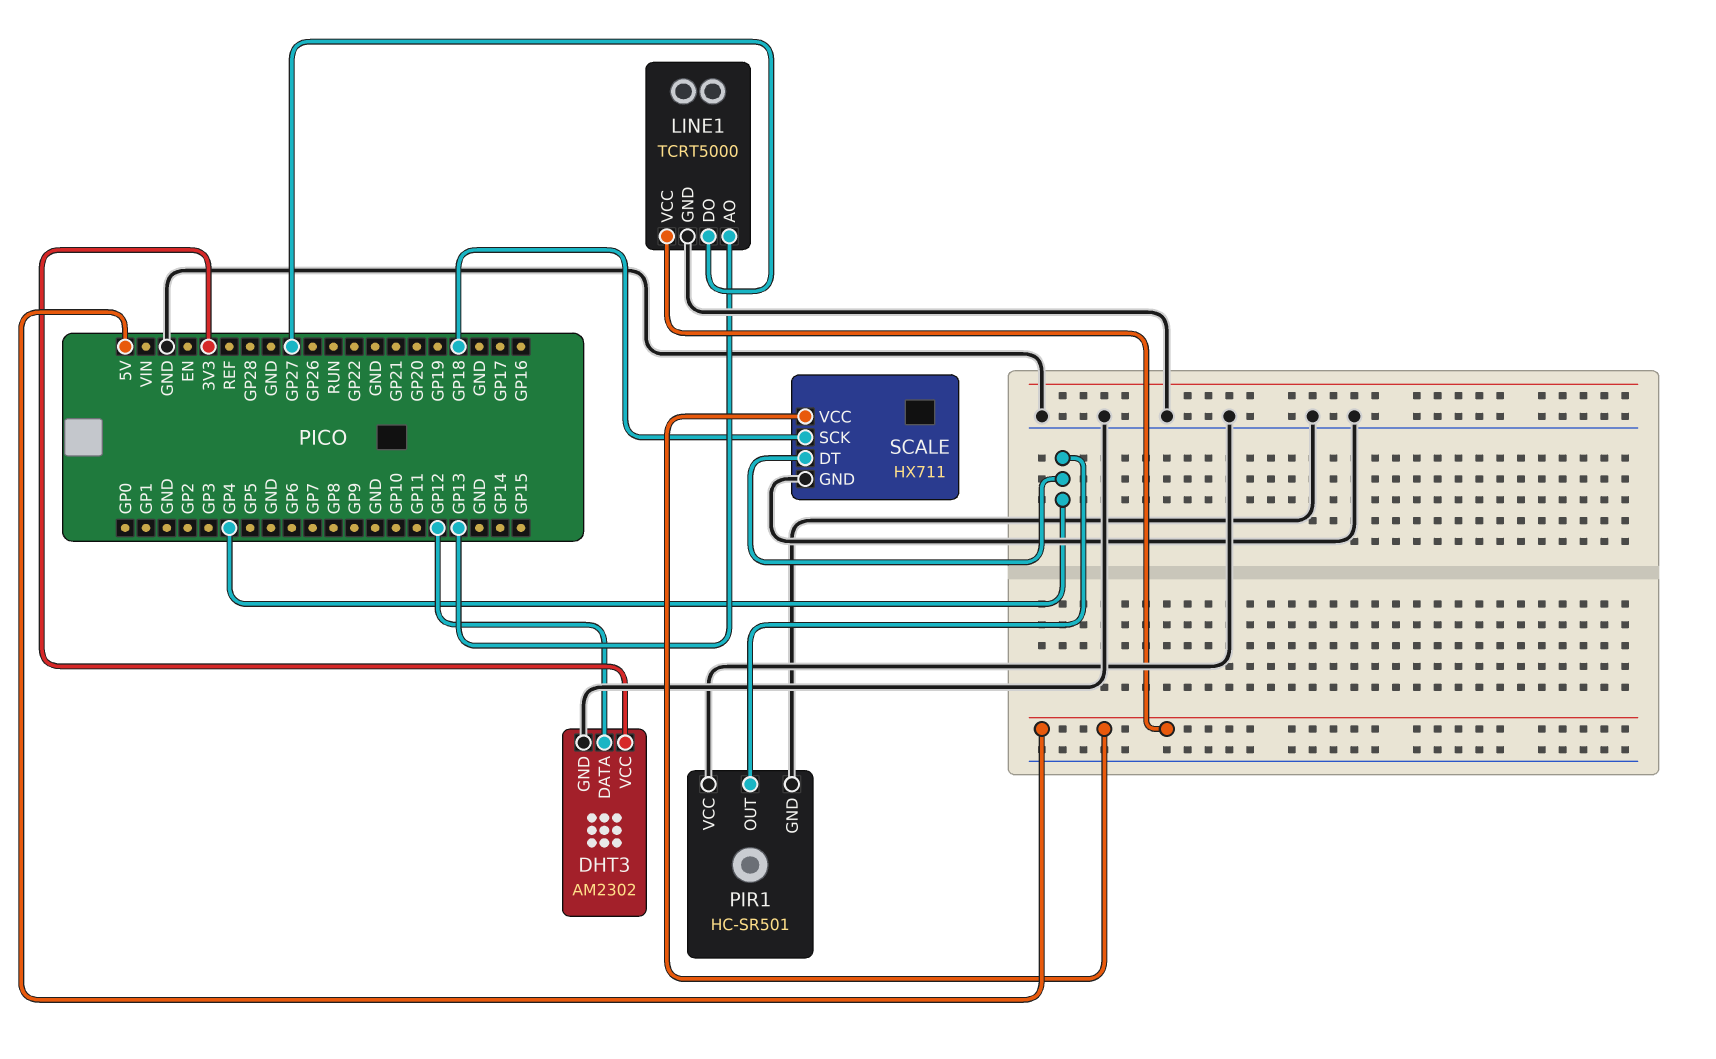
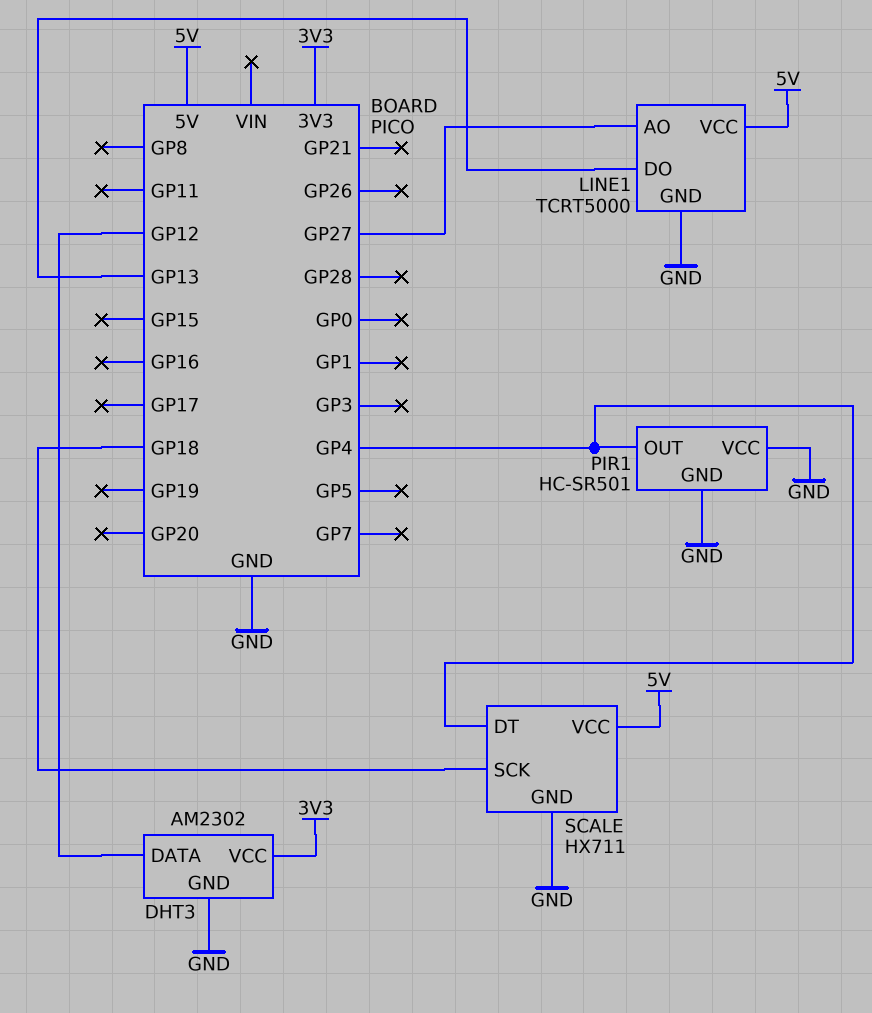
LINE1 pin AO: GP13 -> GP27
LINE1 pin DO: GP27 -> GP13

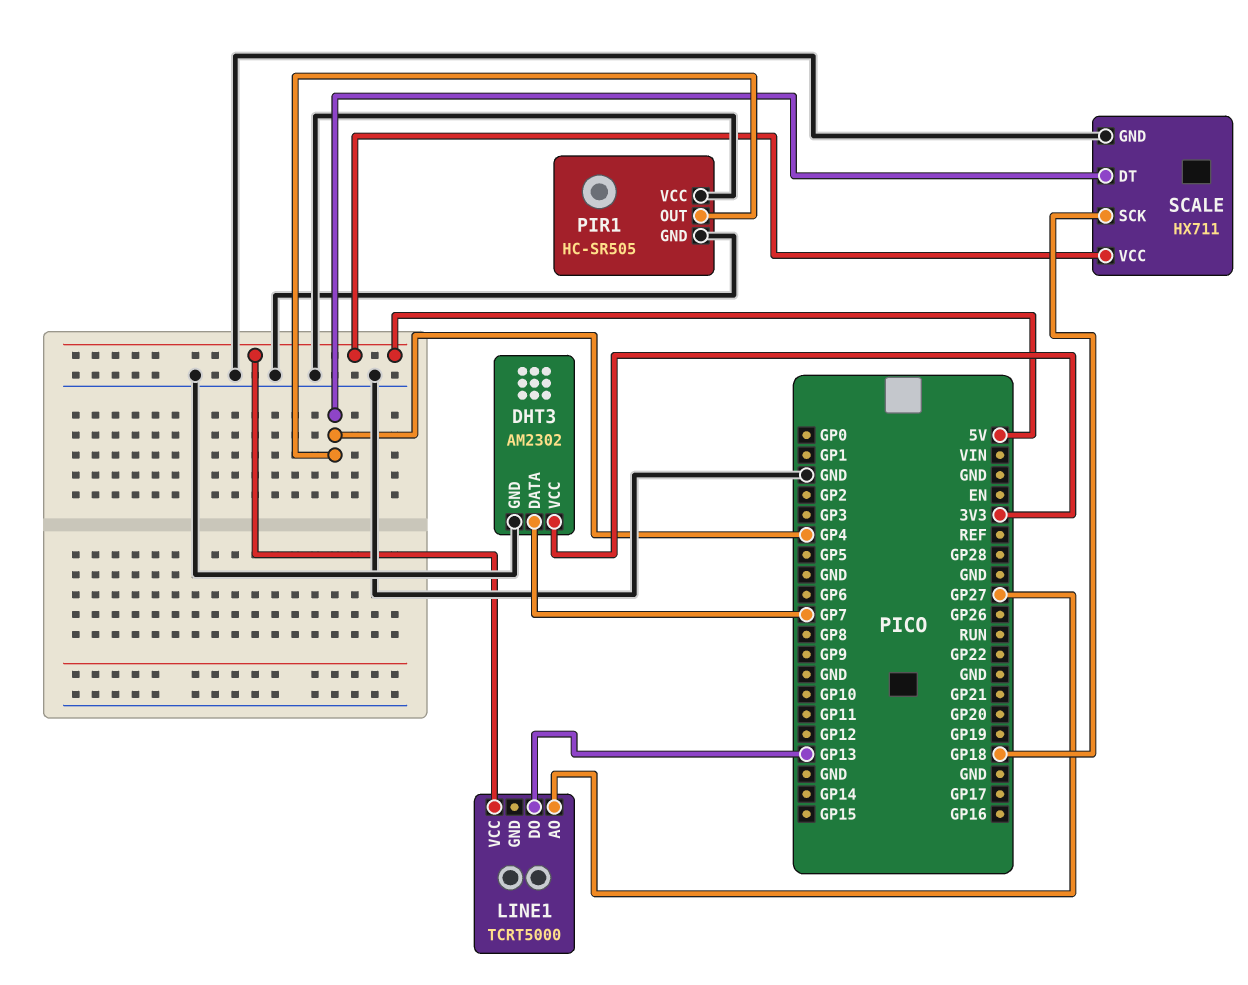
DHT3 pin DATA: GP12 -> GP7
LINE1 pin GND: GND -> none
PIR1: HC-SR501 -> HC-SR505

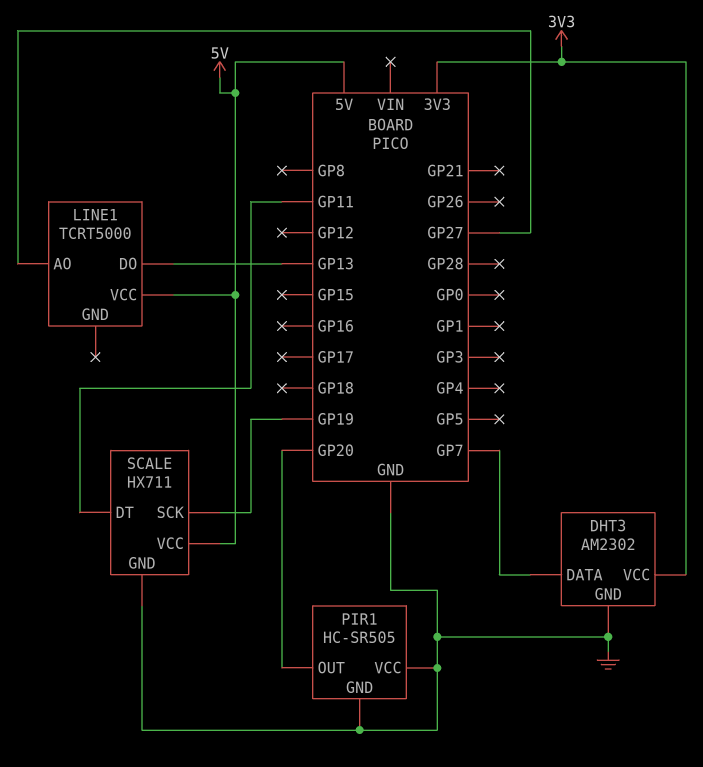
PIR1 pin OUT: GP4 -> GP20
SCALE pin DT: GP4 -> GP11
SCALE pin SCK: GP18 -> GP19

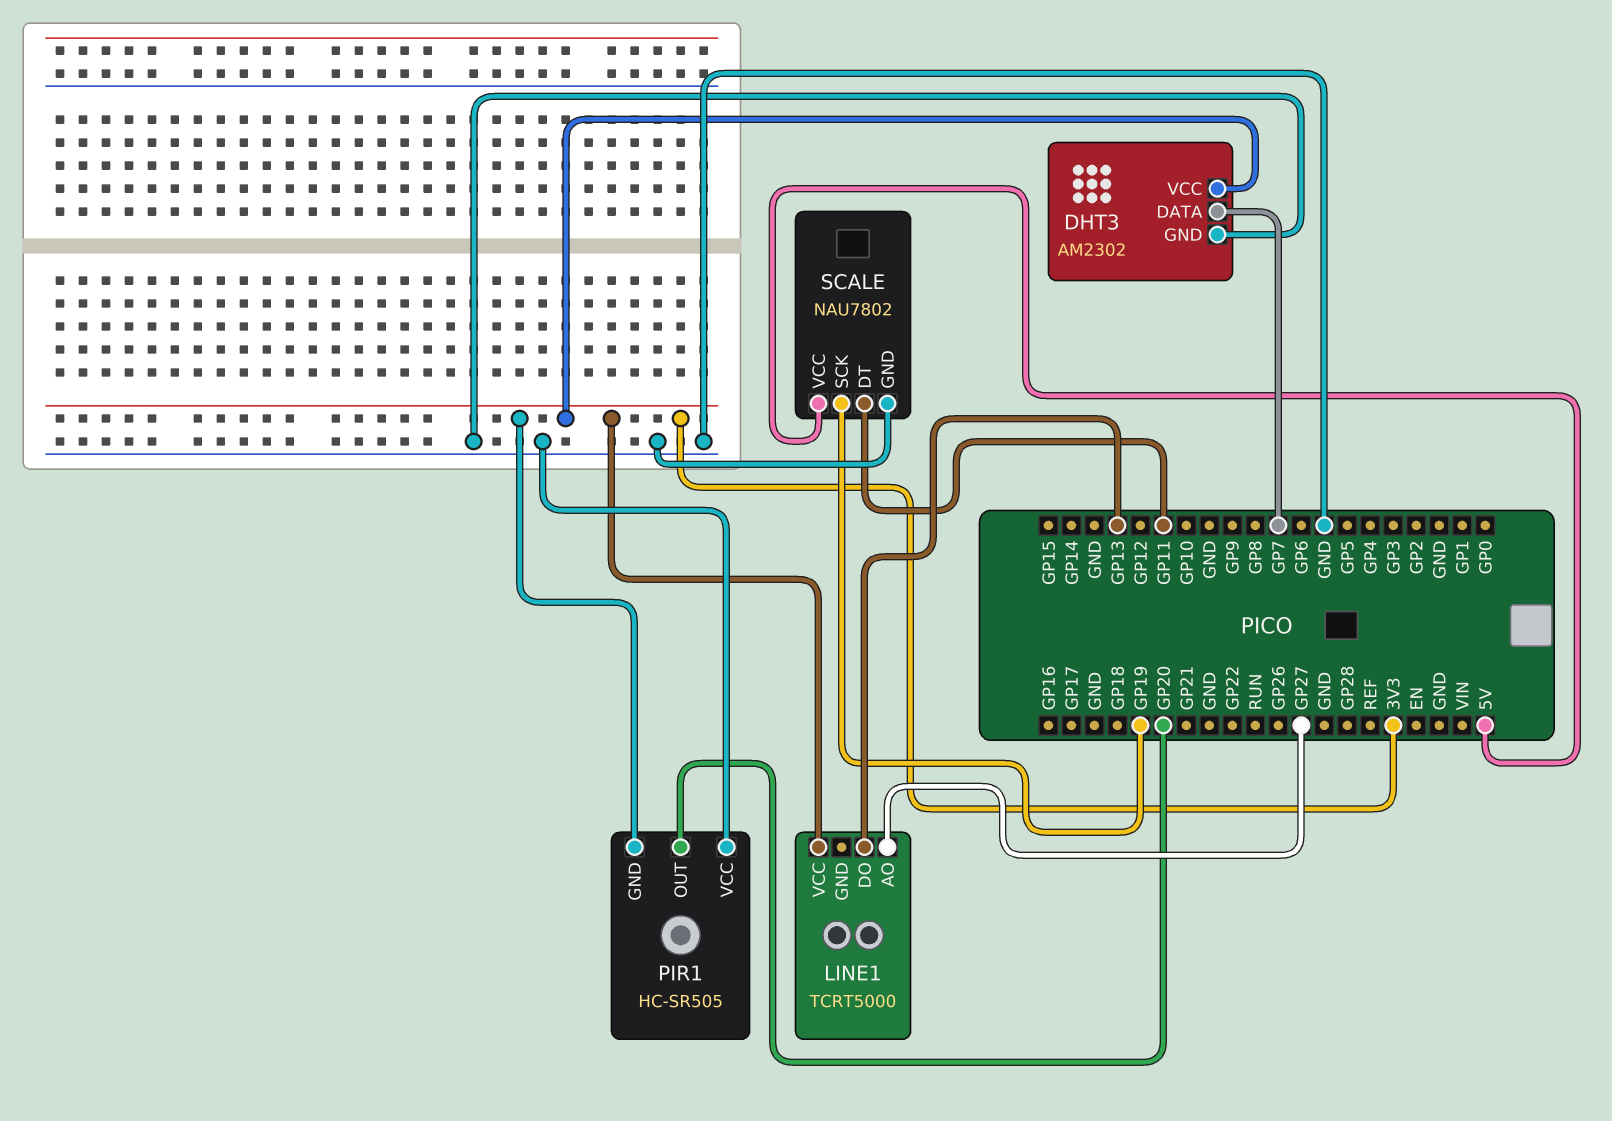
LINE1 pin VCC: 5V -> 3V3
PIR1 pin GND: GND -> 3V3
SCALE: HX711 -> NAU7802

